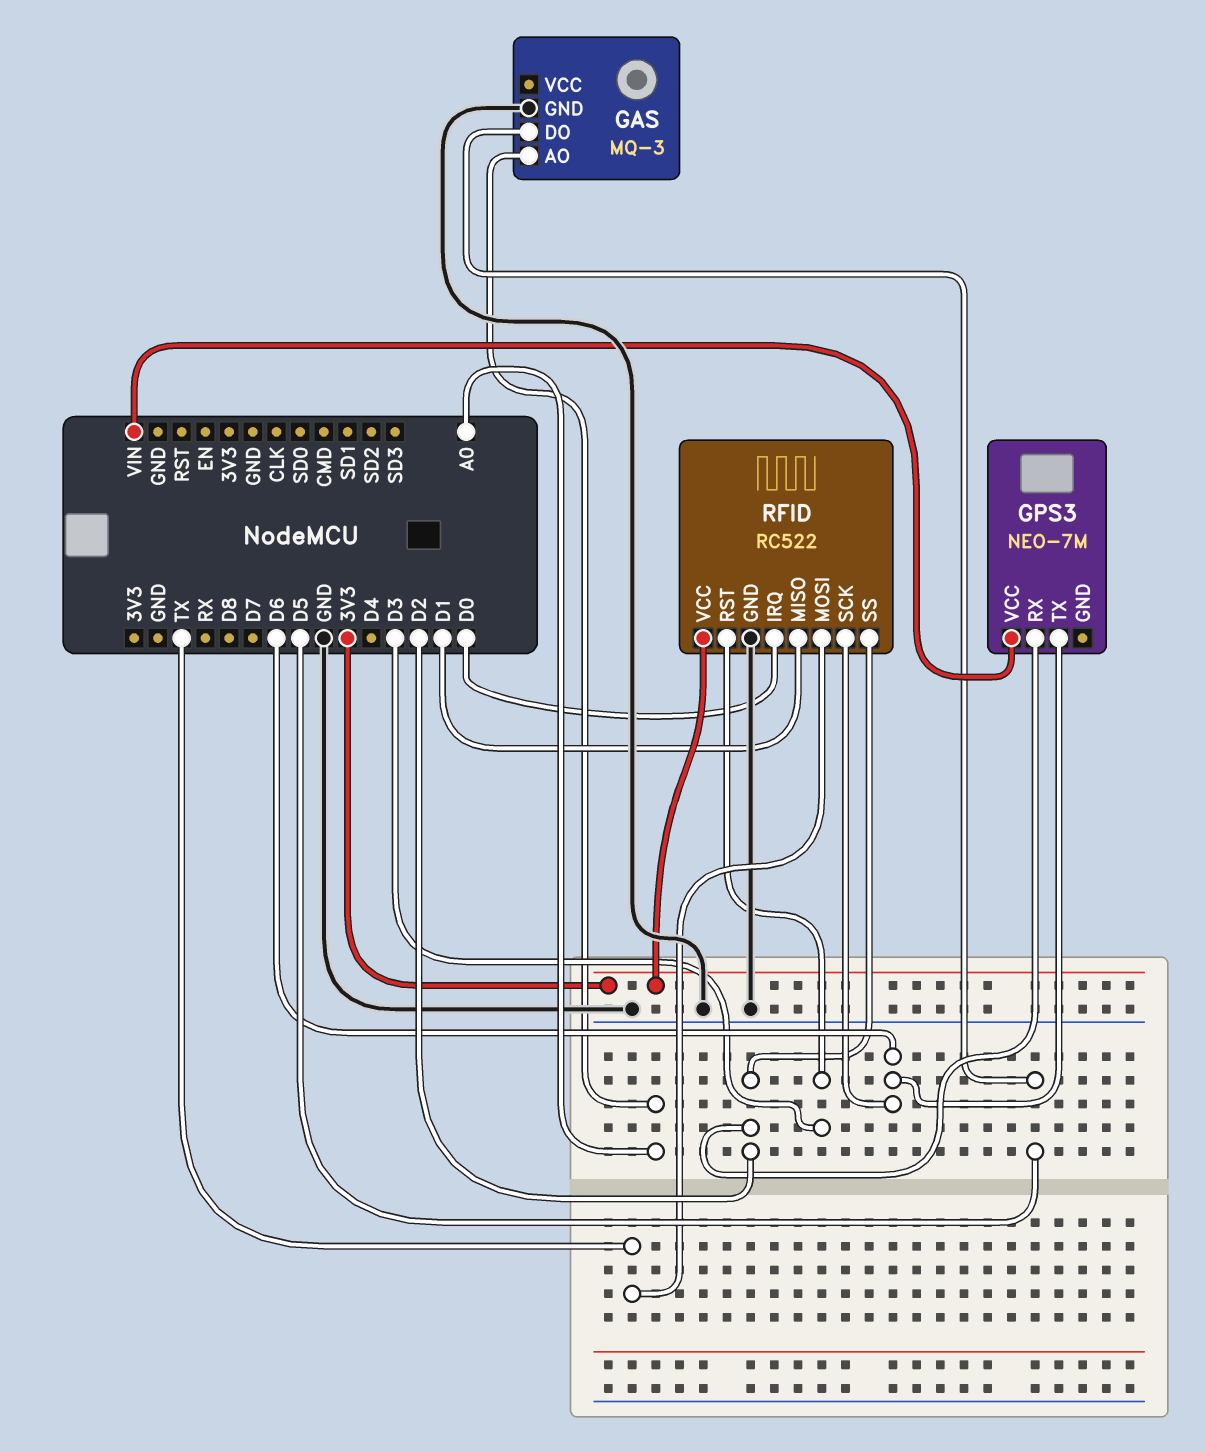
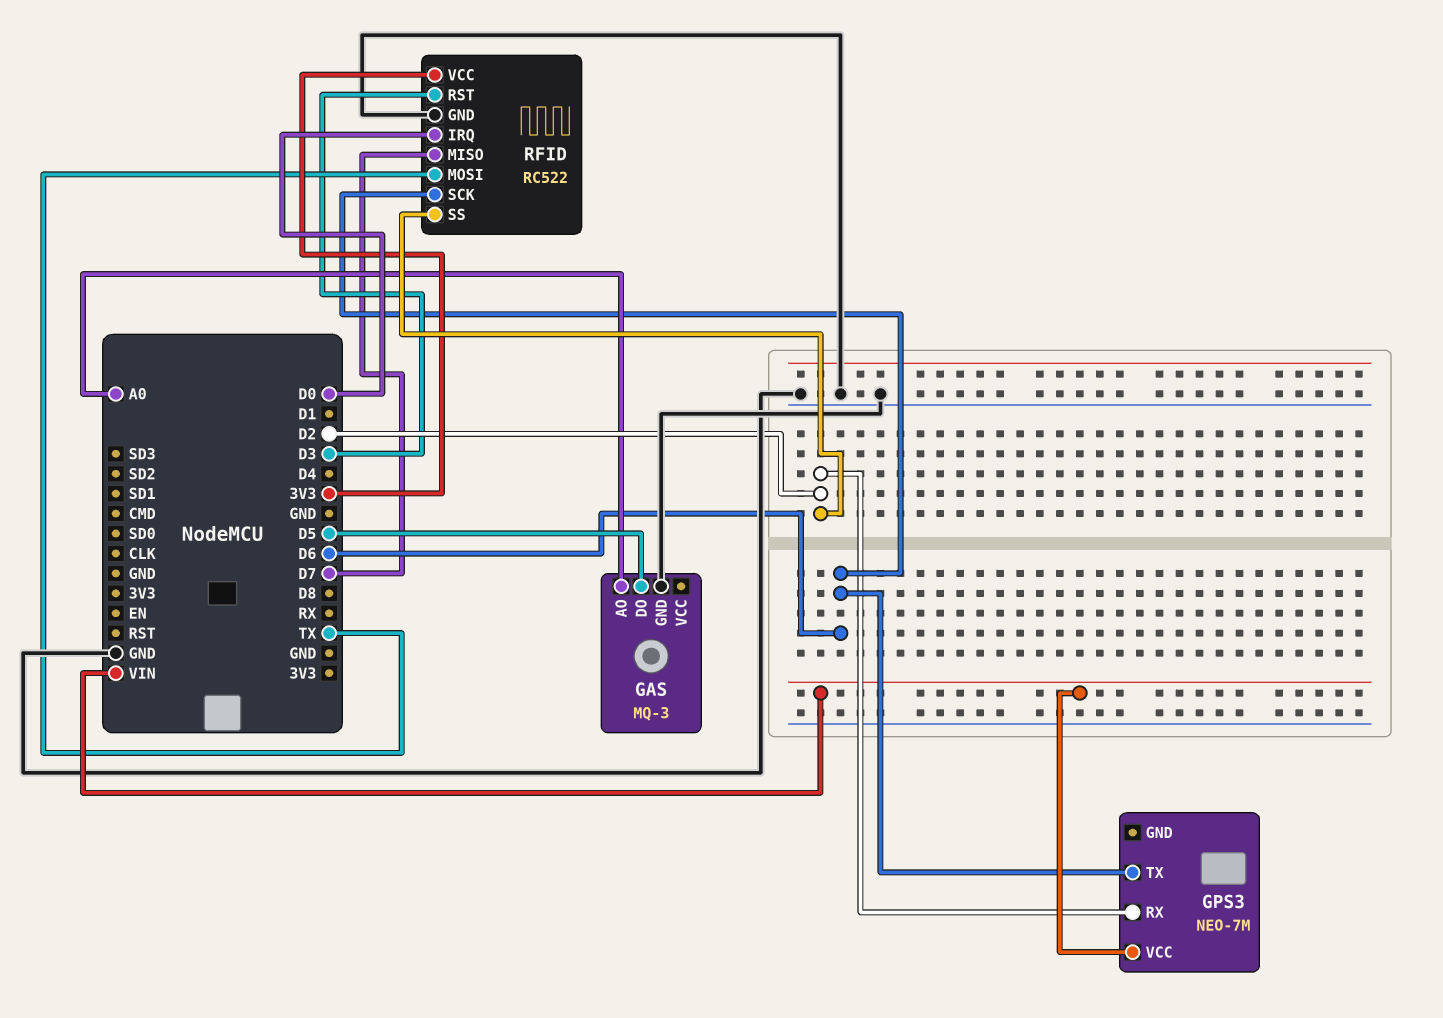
RFID pin MISO: D1 -> D7

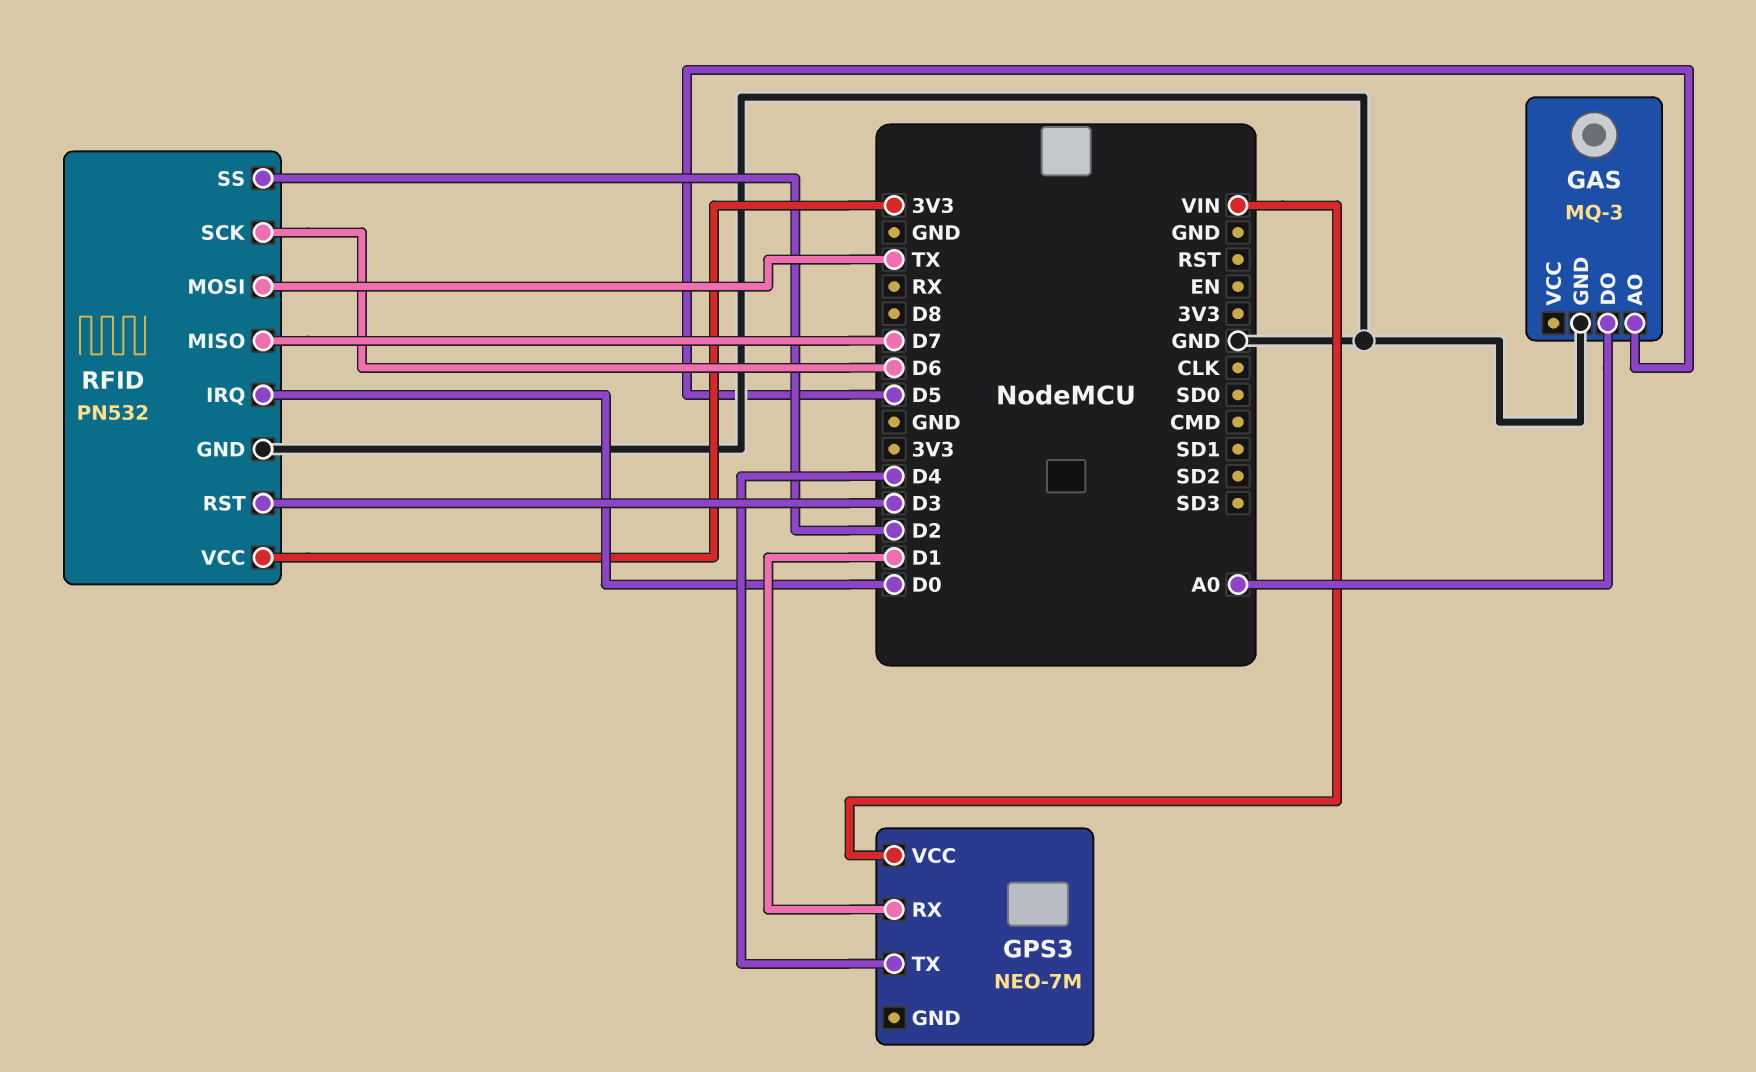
GAS pin AO: A0 -> D5
GAS pin DO: D5 -> A0
GPS3 pin RX: D2 -> D1
GPS3 pin TX: D6 -> D4
RFID: RC522 -> PN532

